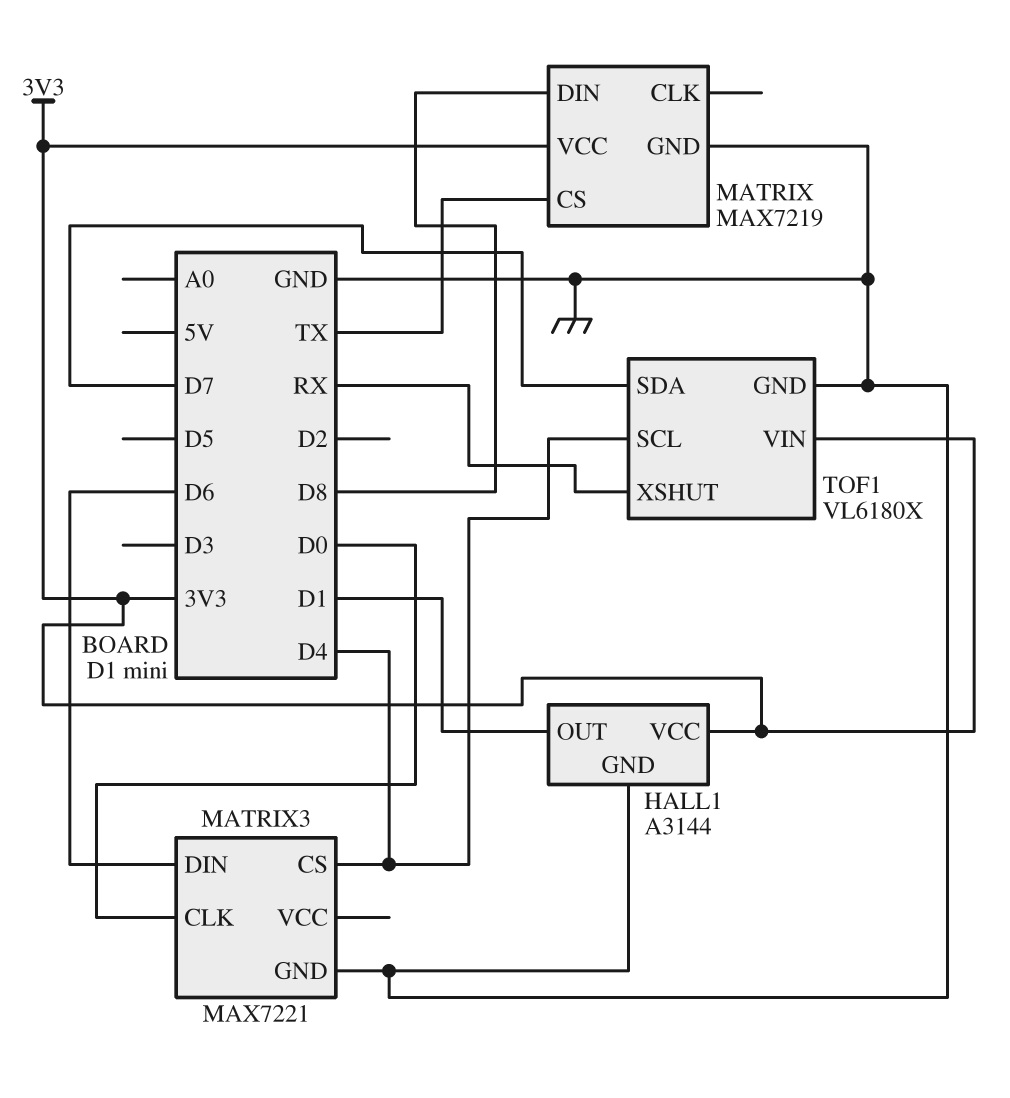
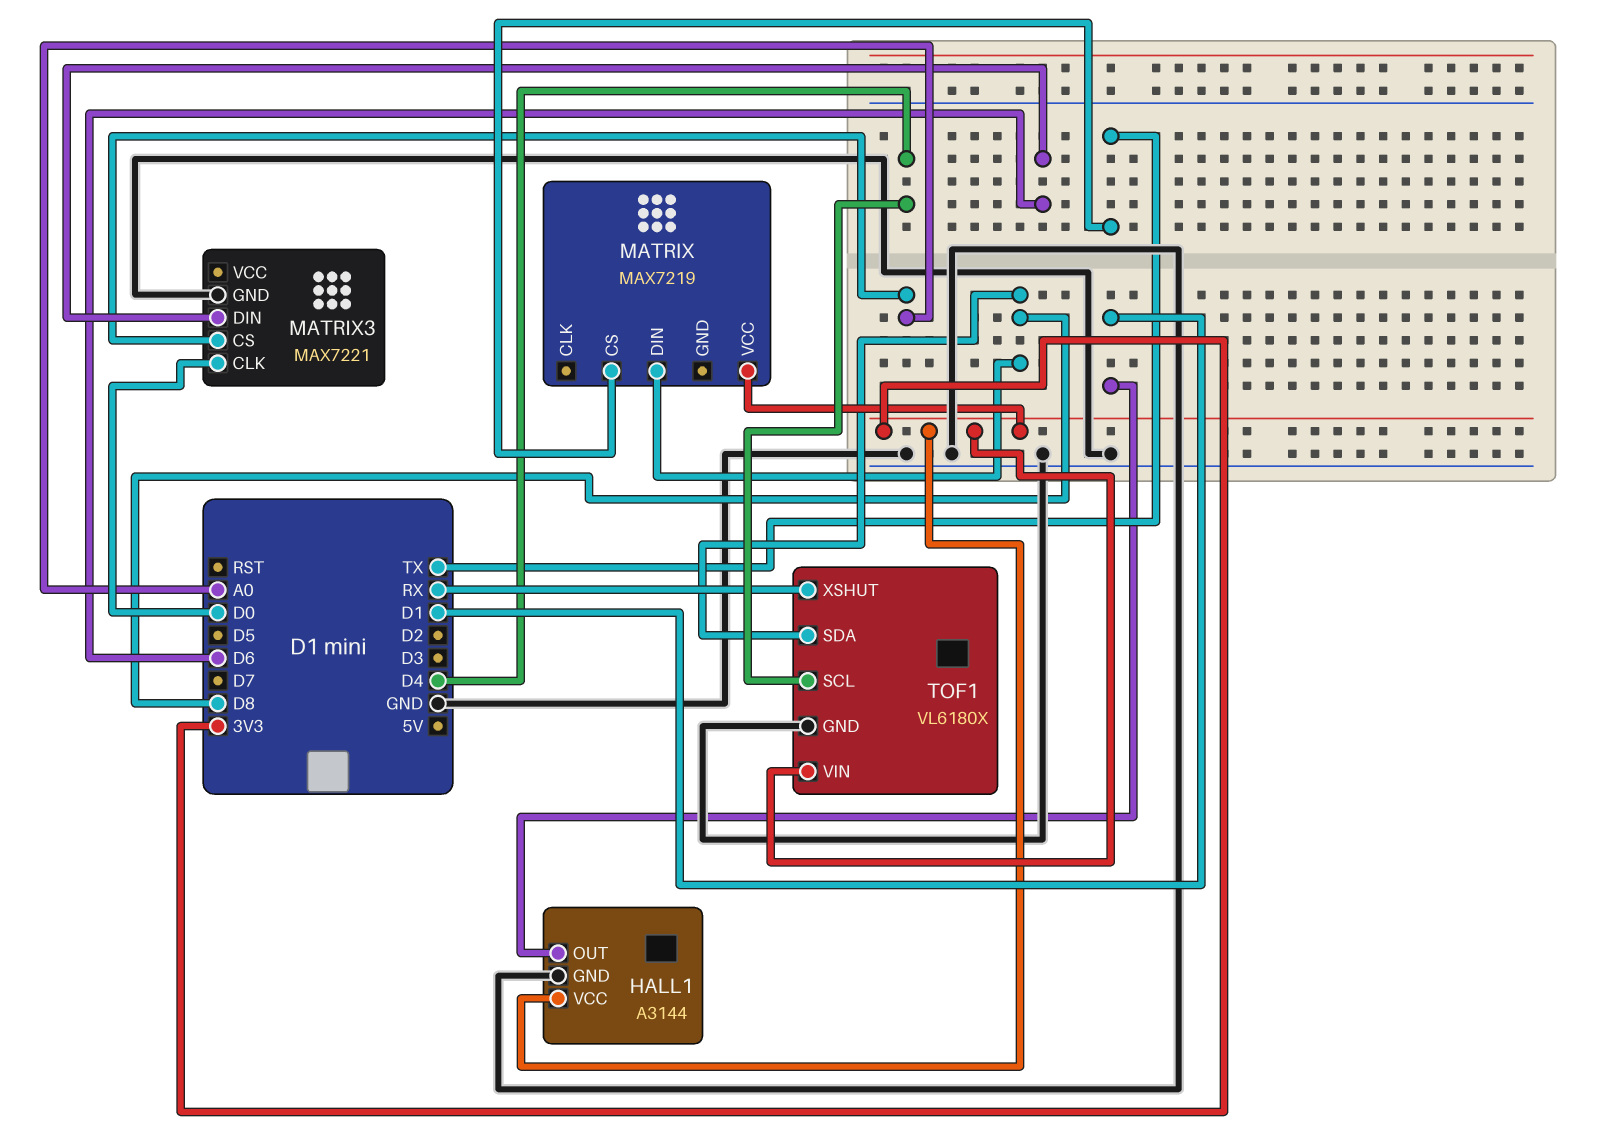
MATRIX pin GND: GND -> none
MATRIX3 pin CS: D4 -> A0
TOF1 pin SDA: D7 -> D8

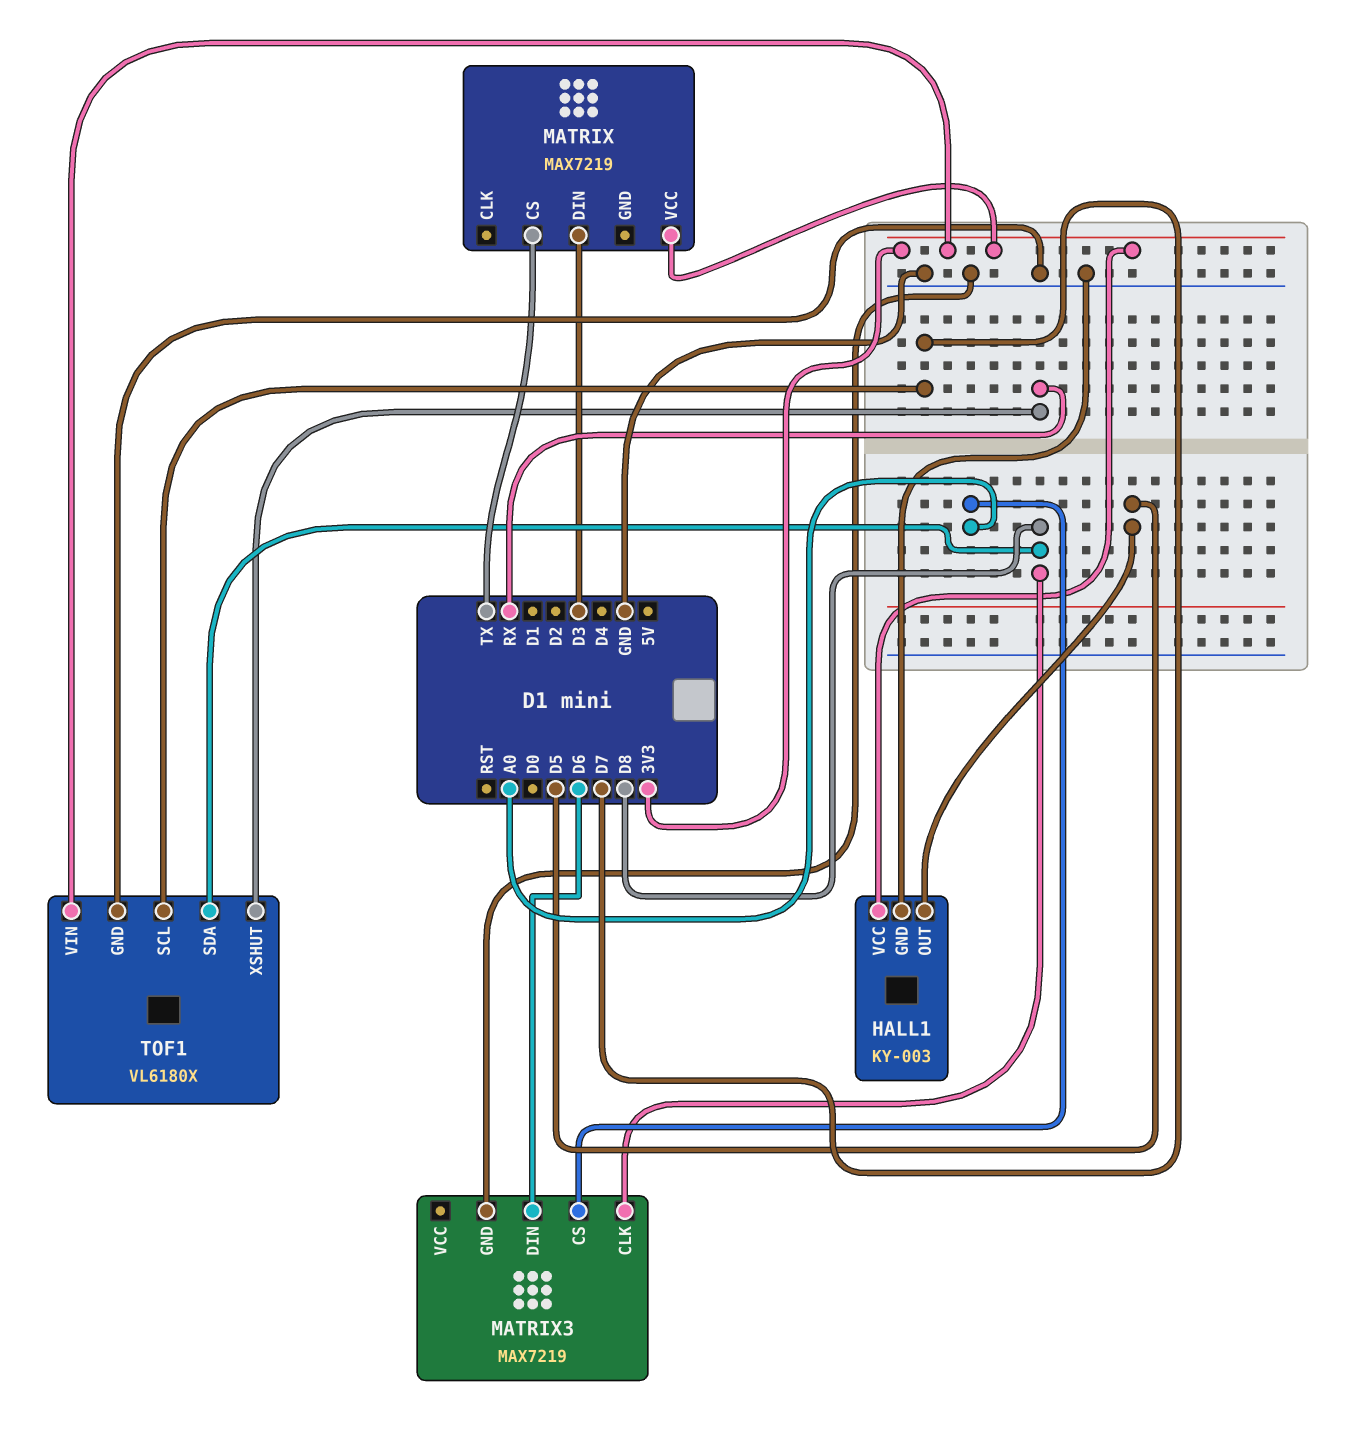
HALL1: A3144 -> KY-003
HALL1 pin OUT: D1 -> D5
MATRIX pin DIN: D8 -> D3
MATRIX3: MAX7221 -> MAX7219
MATRIX3 pin CLK: D0 -> D8
TOF1 pin SCL: D4 -> D7

